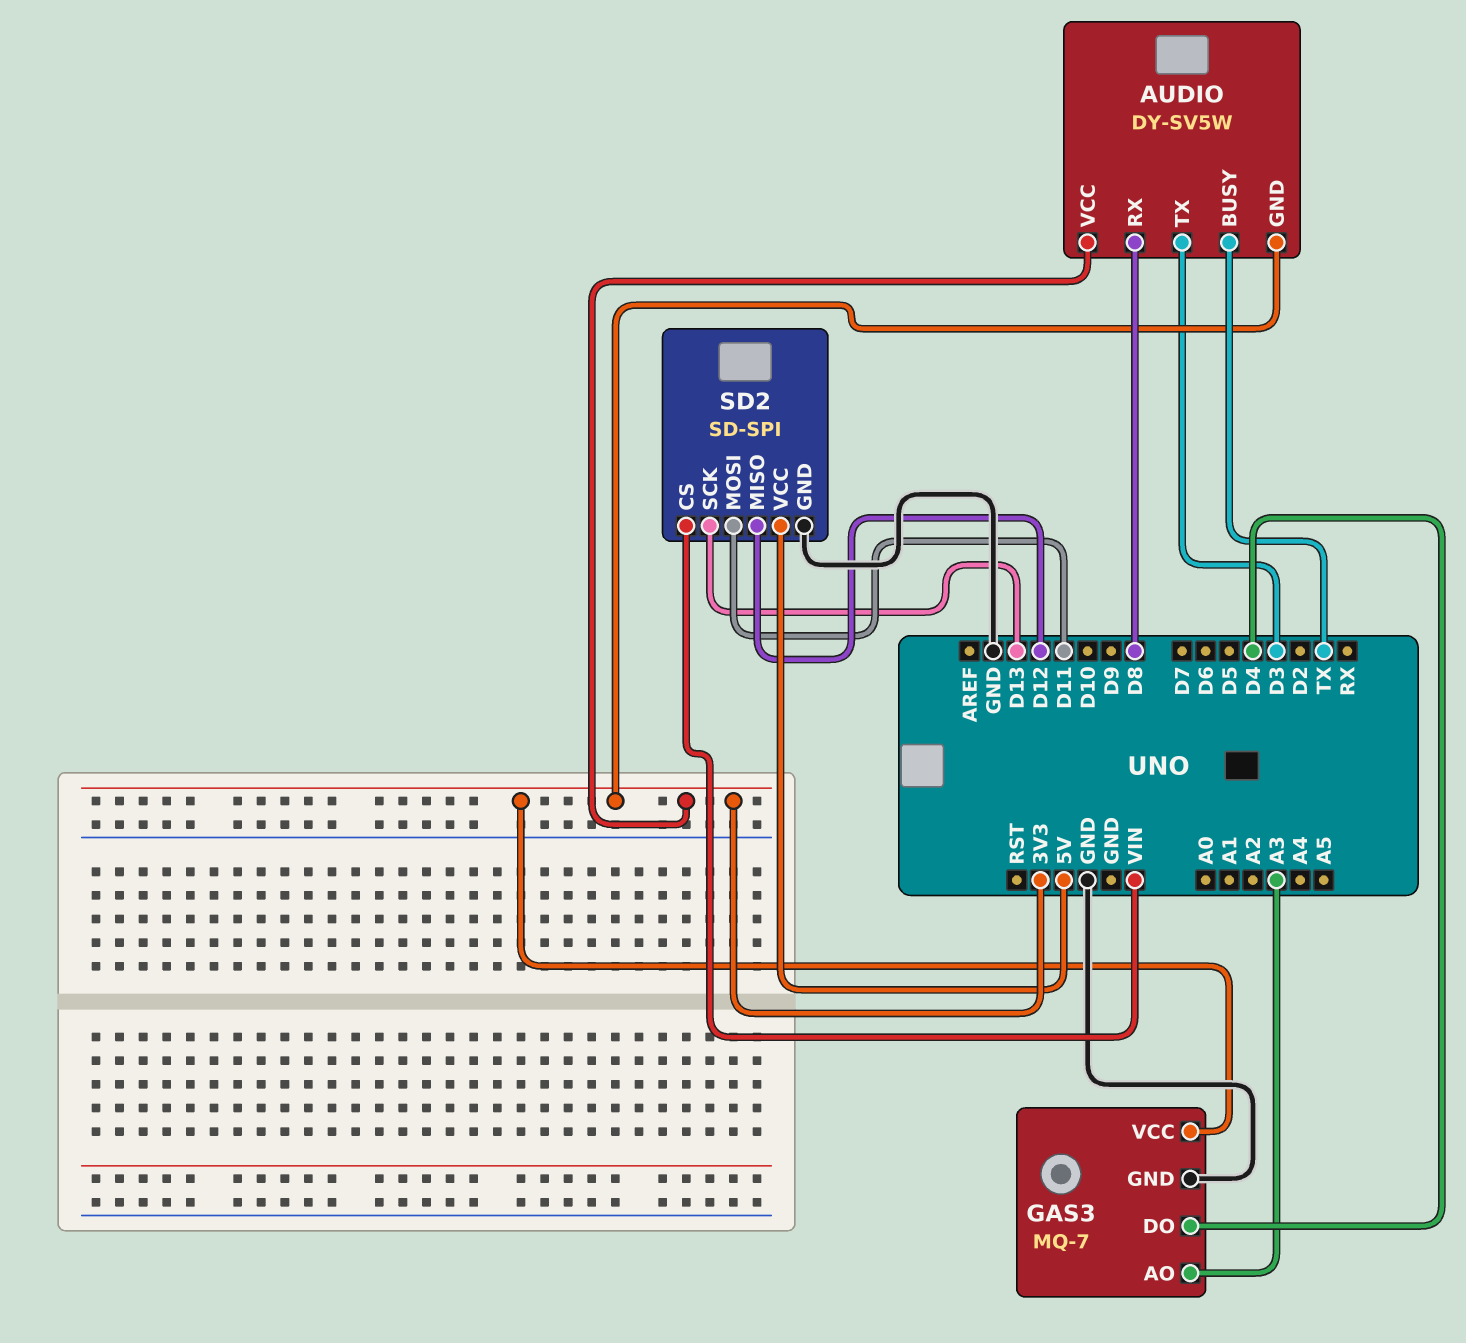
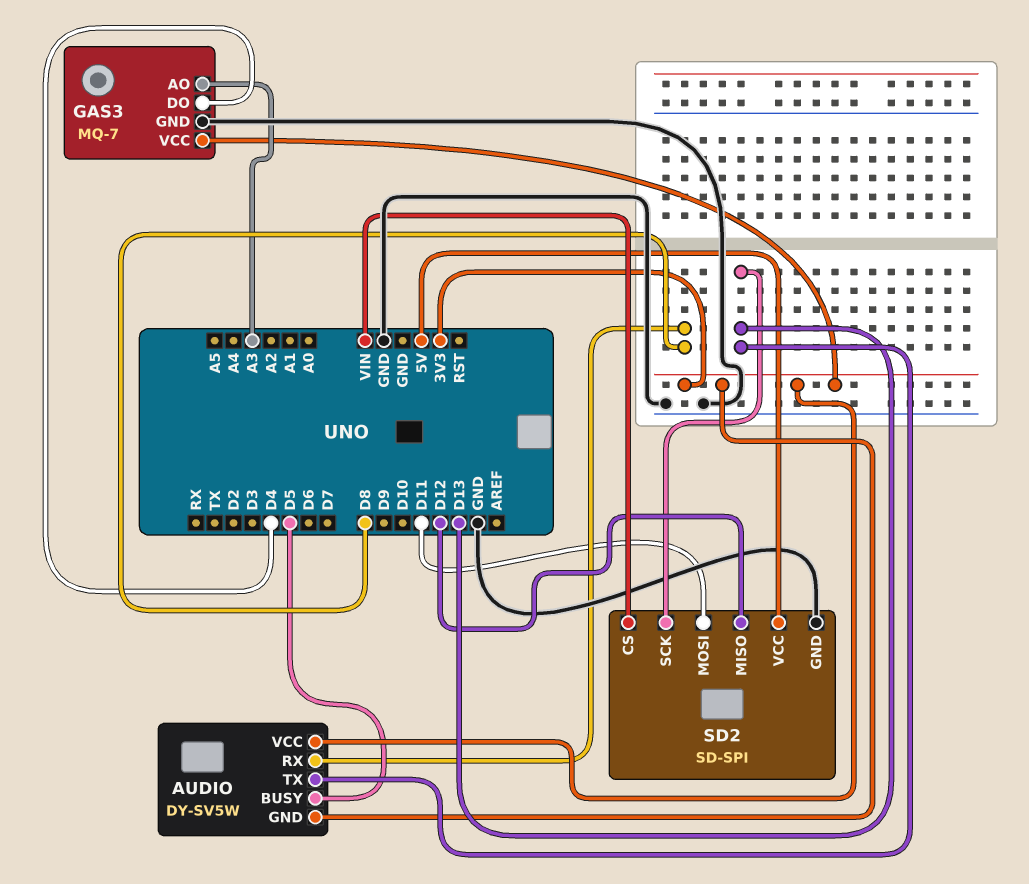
AUDIO pin BUSY: TX -> D5
AUDIO pin TX: D3 -> D13

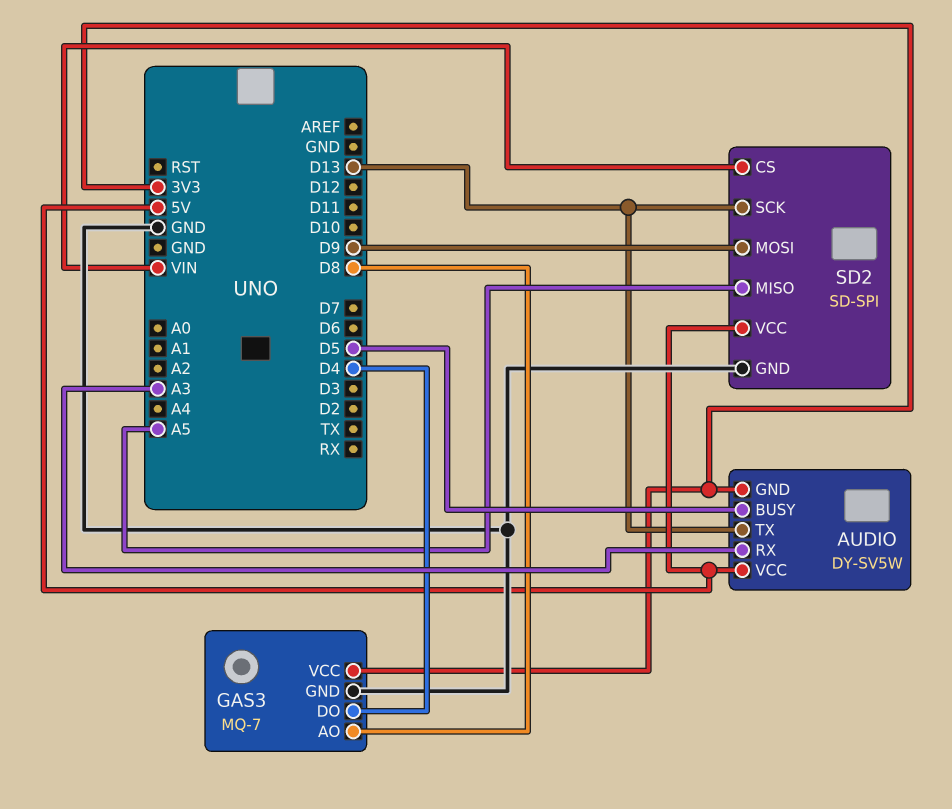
AUDIO pin RX: D8 -> A3
AUDIO pin VCC: 3V3 -> 5V
GAS3 pin AO: A3 -> D8
SD2 pin MISO: D12 -> A5
SD2 pin MOSI: D11 -> D9

